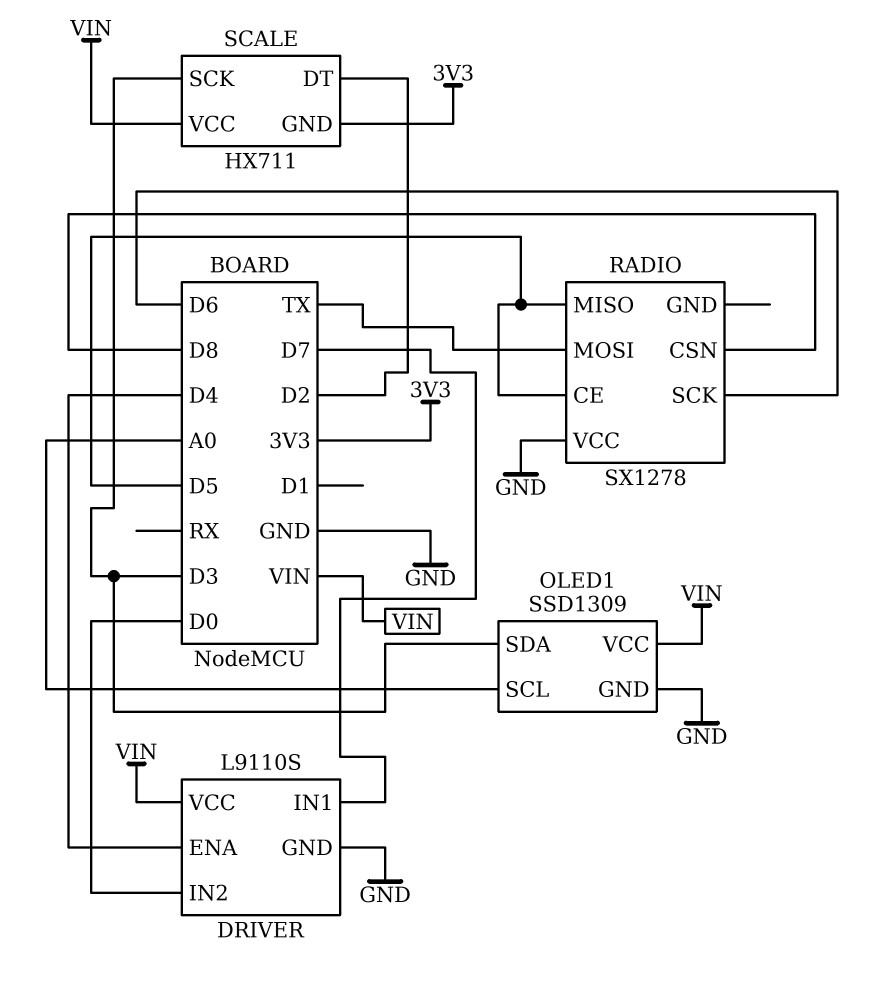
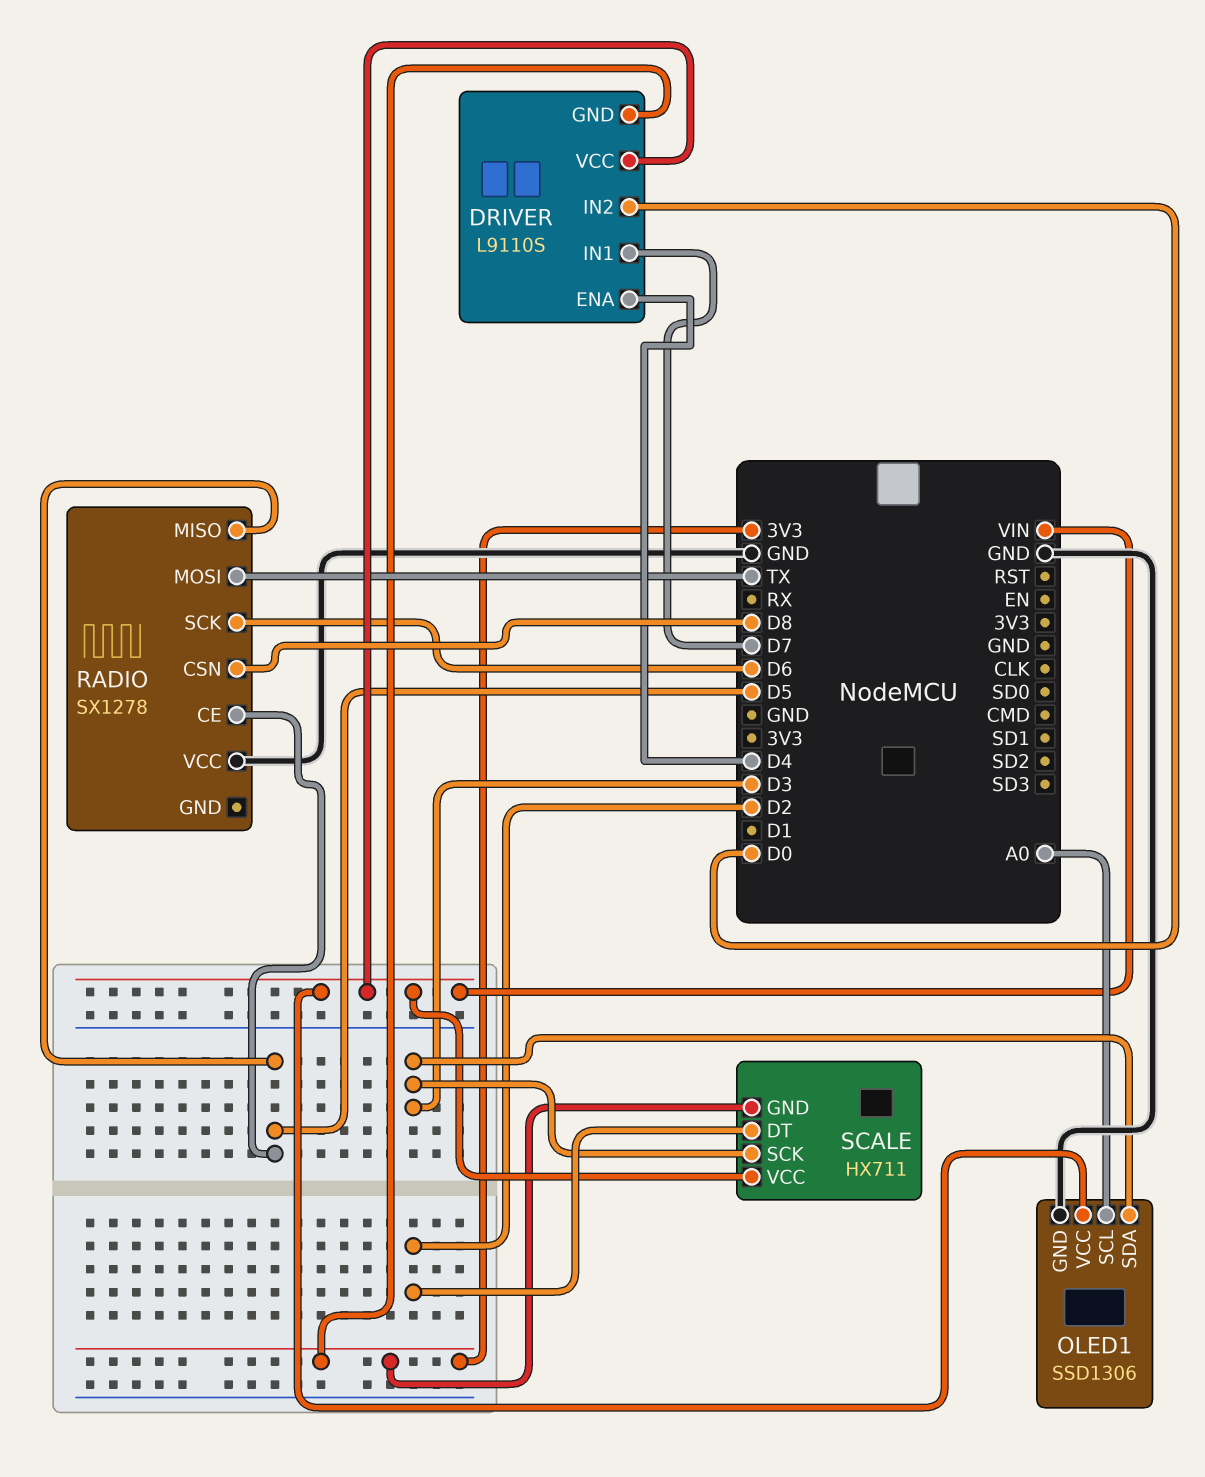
DRIVER pin GND: GND -> 3V3
OLED1: SSD1309 -> SSD1306

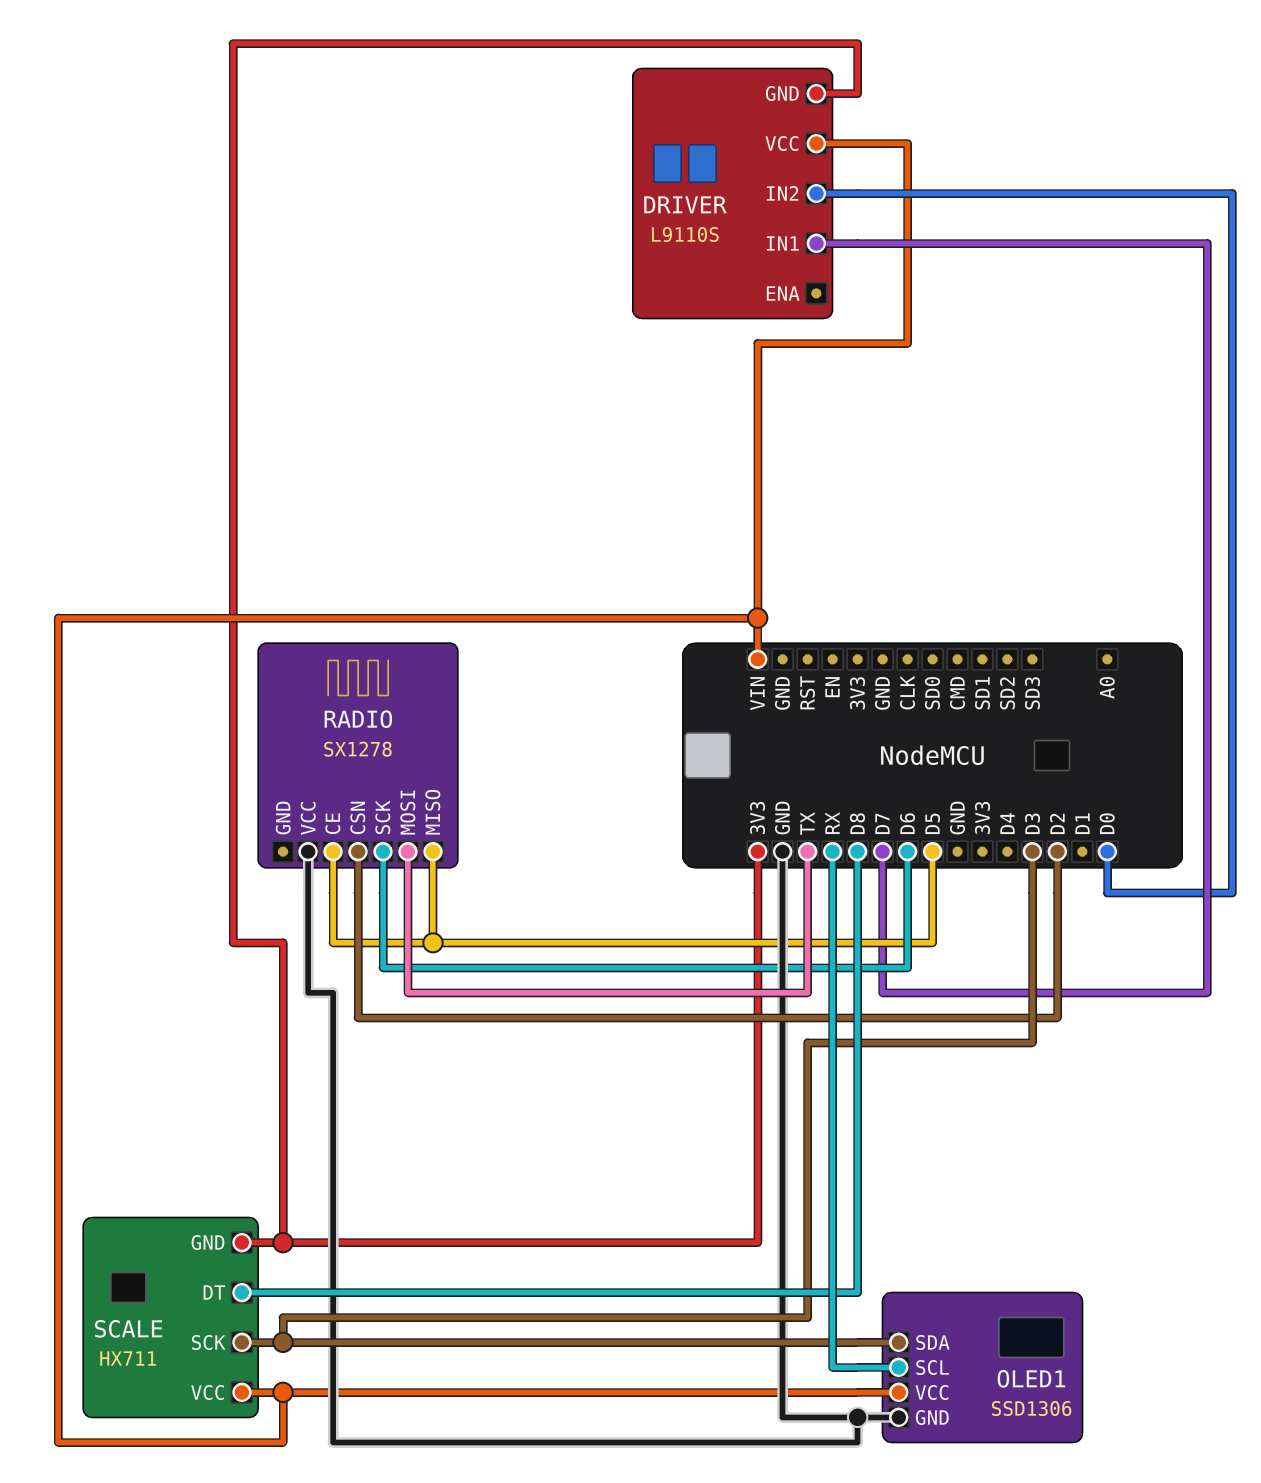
DRIVER pin ENA: D4 -> none
OLED1 pin SCL: A0 -> RX
RADIO pin CSN: D8 -> D2
SCALE pin DT: D2 -> D8

